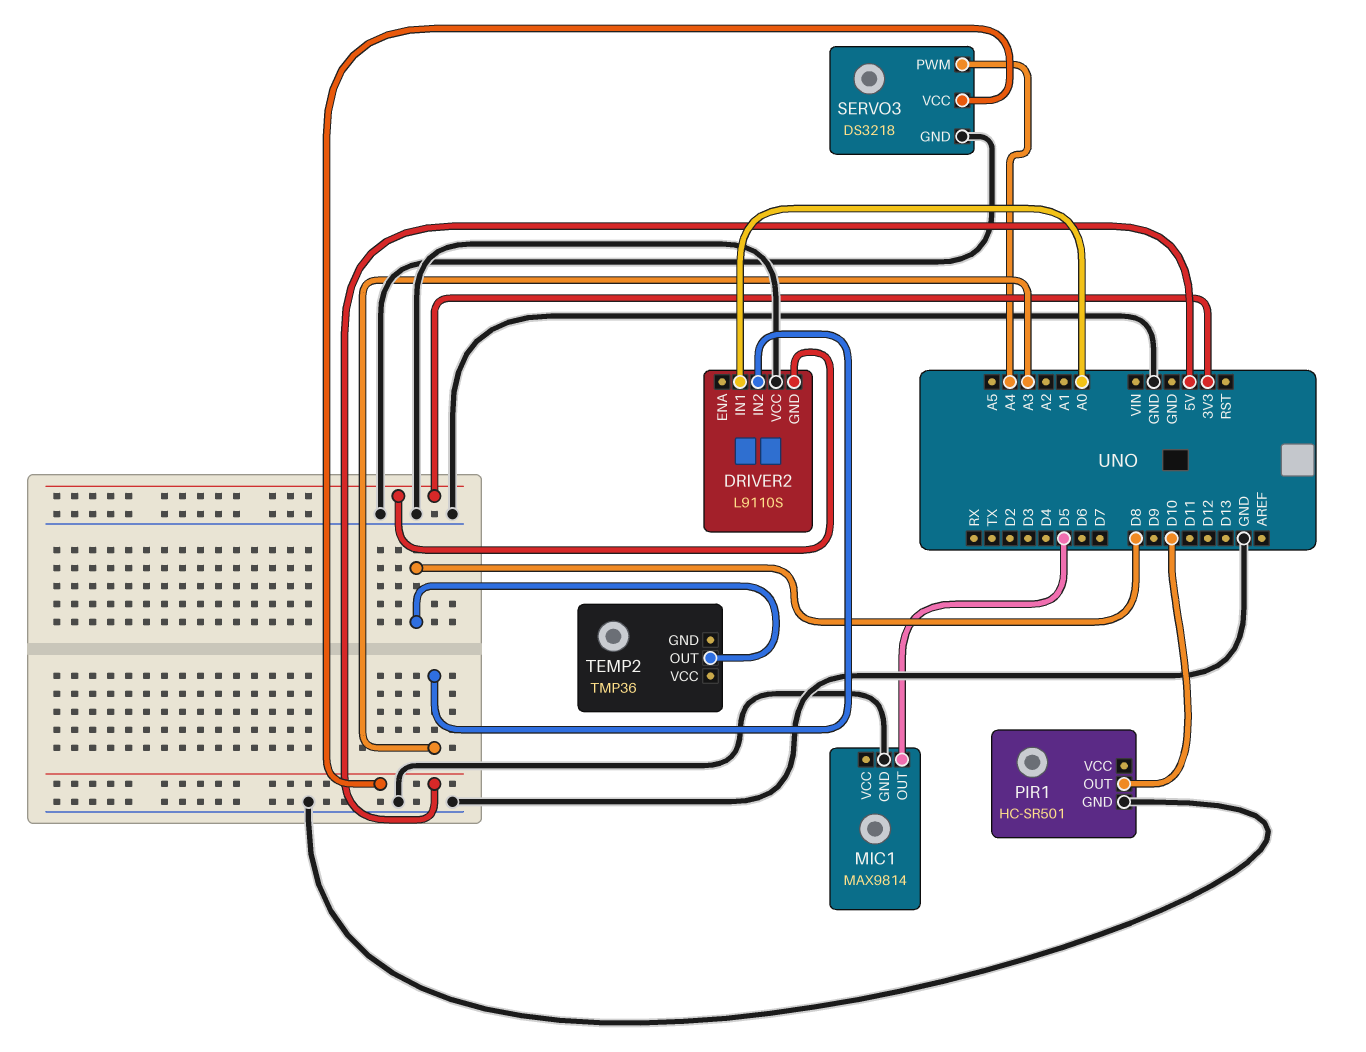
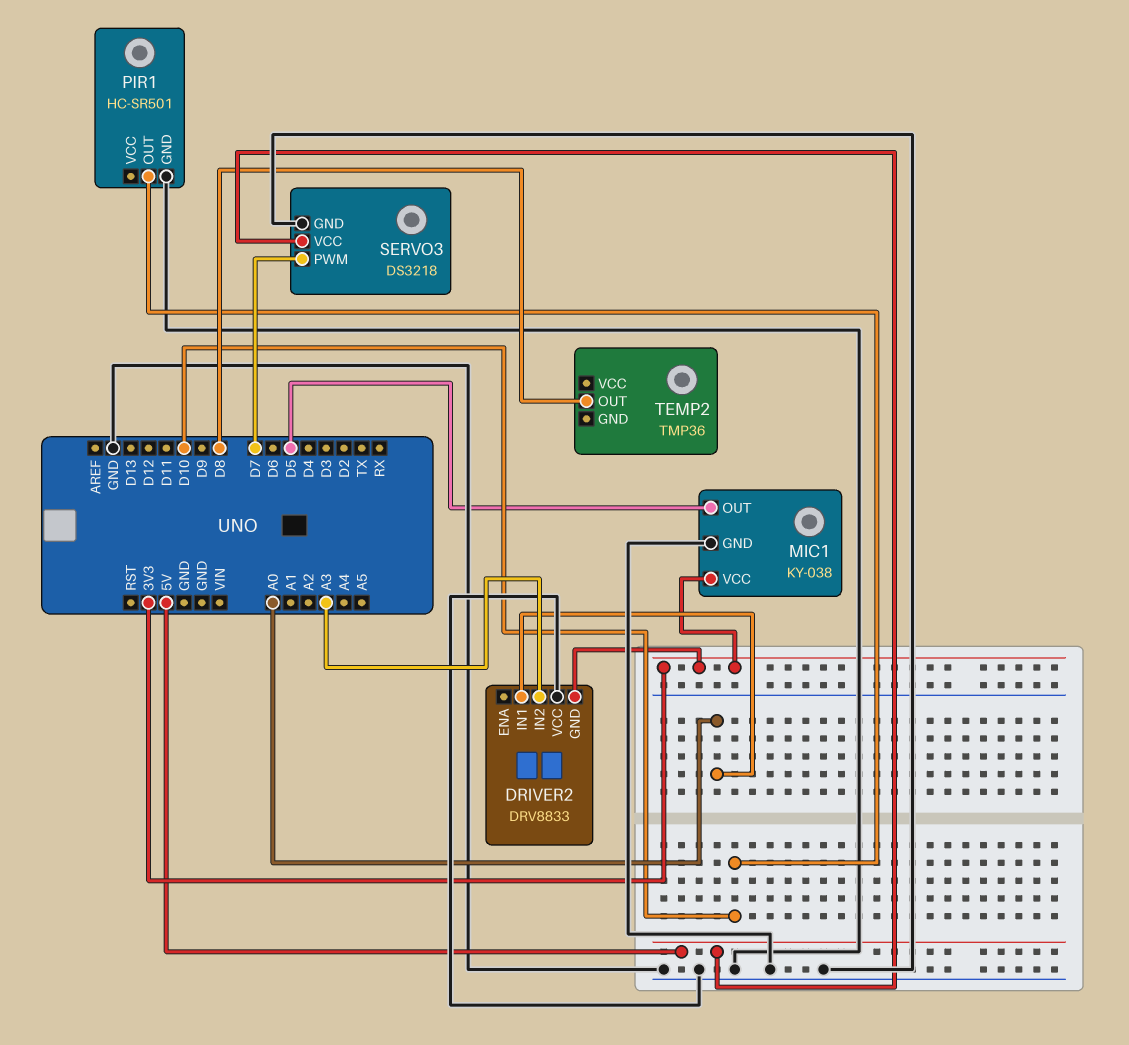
DRIVER2: L9110S -> DRV8833
MIC1: MAX9814 -> KY-038
MIC1 pin VCC: none -> 3V3
SERVO3 pin PWM: A4 -> D7

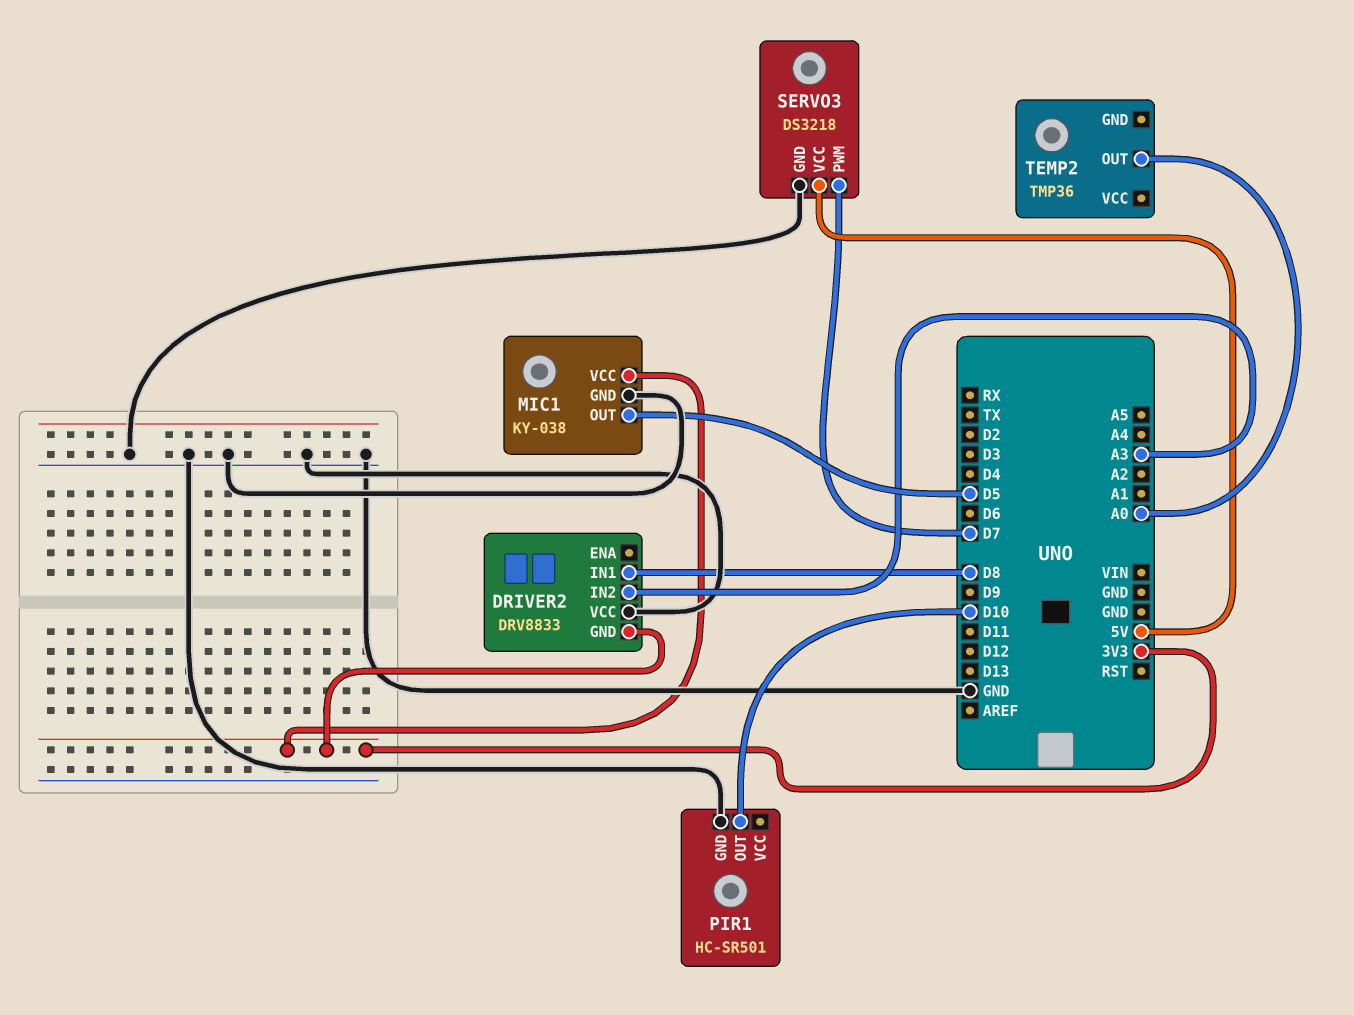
DRIVER2 pin IN1: A0 -> D8
TEMP2 pin OUT: D8 -> A0

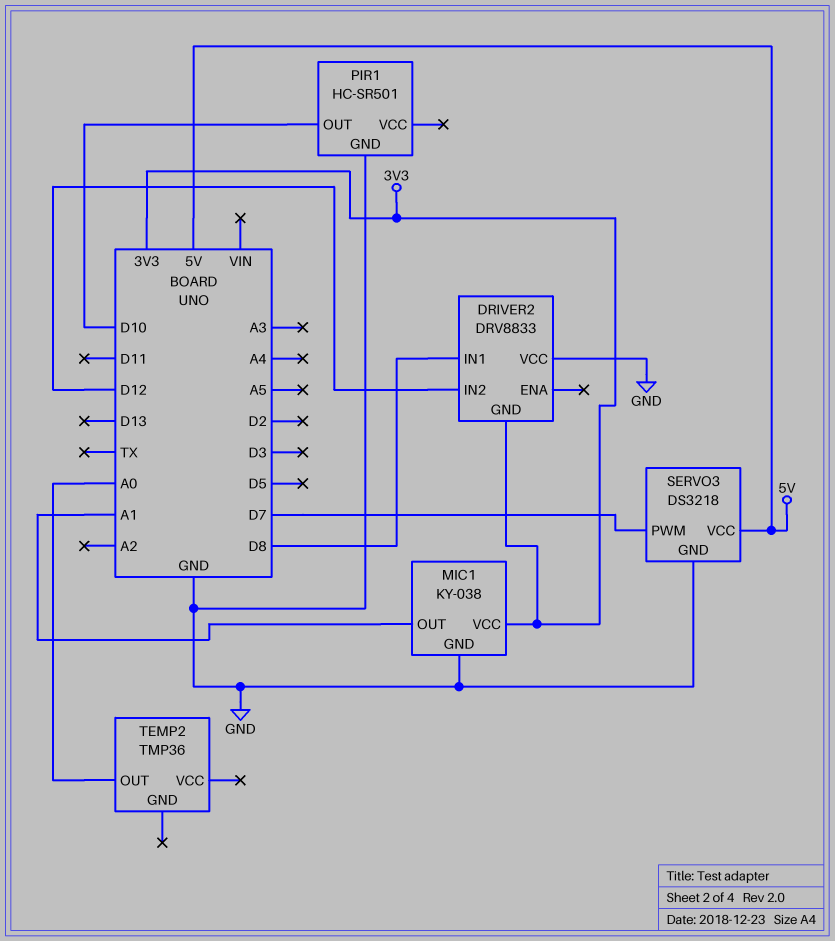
DRIVER2 pin IN2: A3 -> D12
MIC1 pin OUT: D5 -> A1

